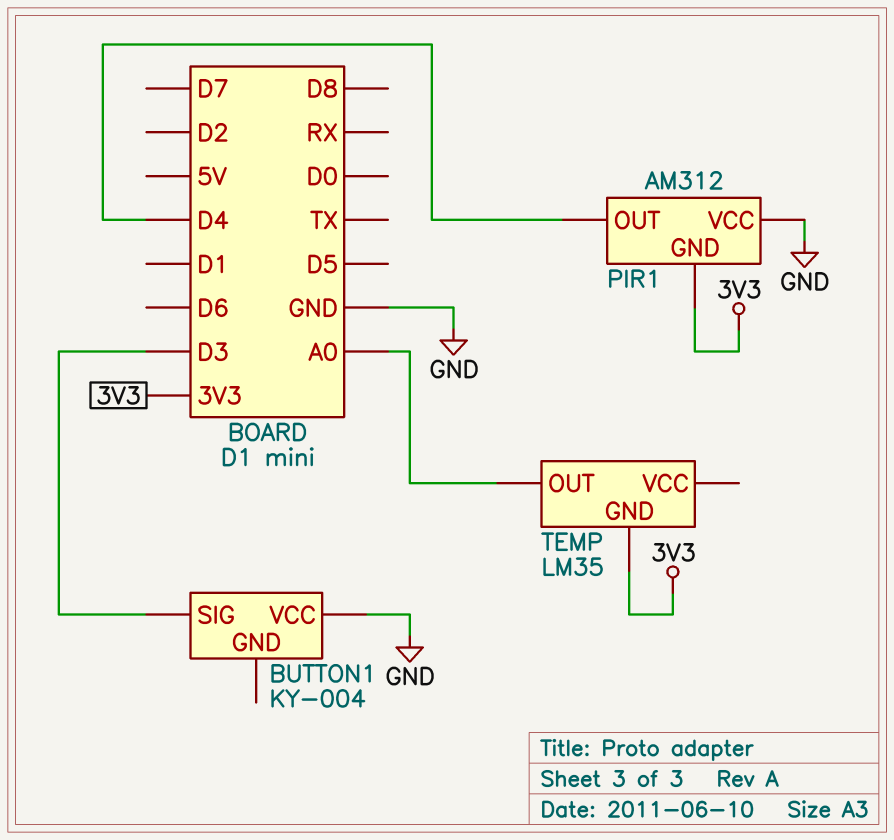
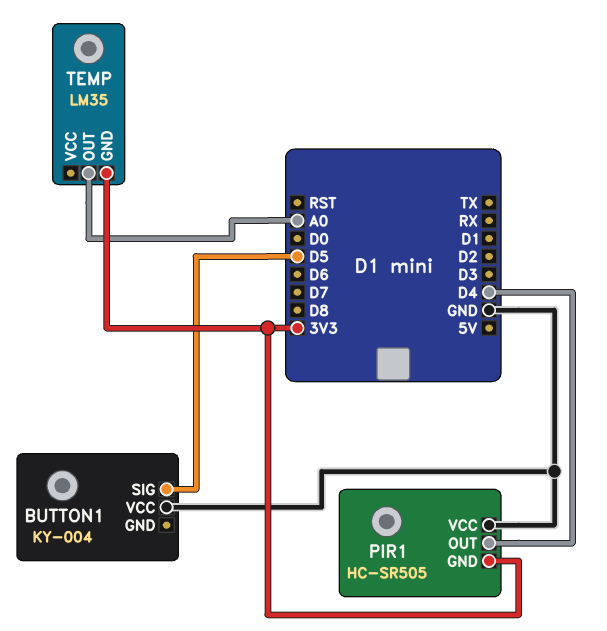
BUTTON1 pin SIG: D3 -> D5
PIR1: AM312 -> HC-SR505

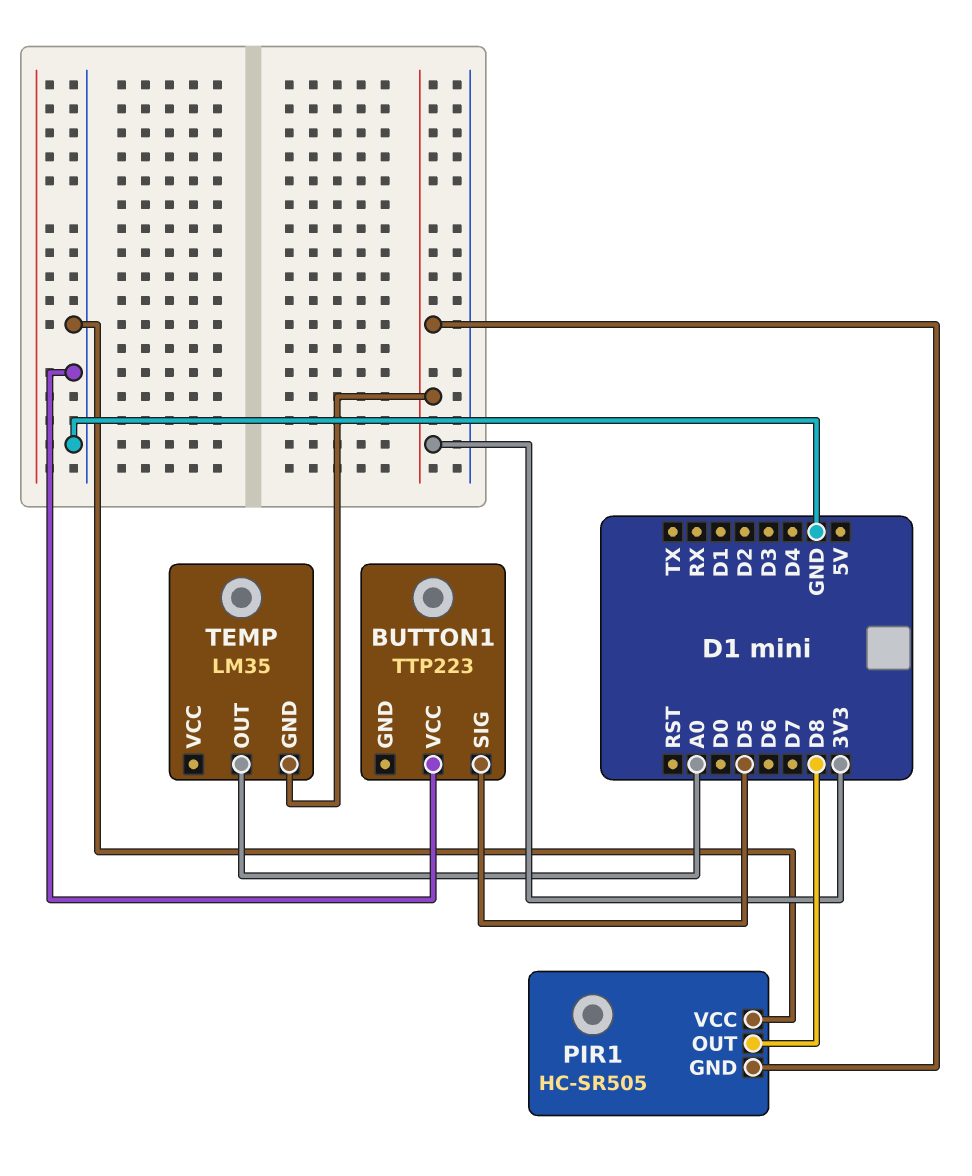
BUTTON1: KY-004 -> TTP223
PIR1 pin OUT: D4 -> D8

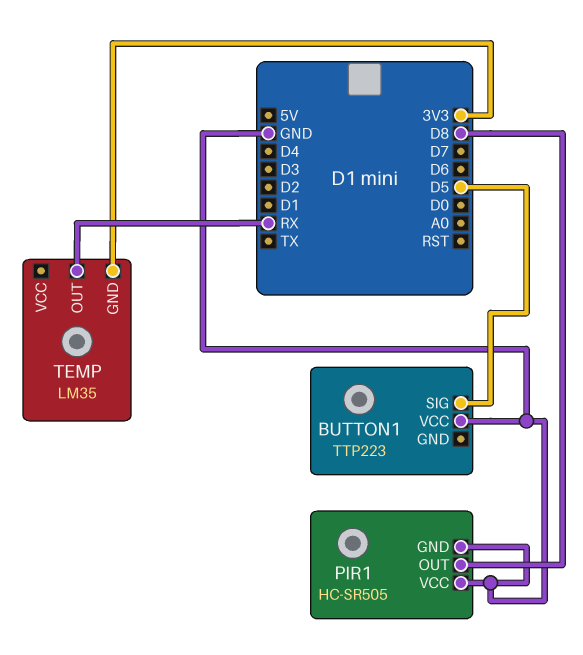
PIR1 pin GND: 3V3 -> GND
TEMP pin OUT: A0 -> RX

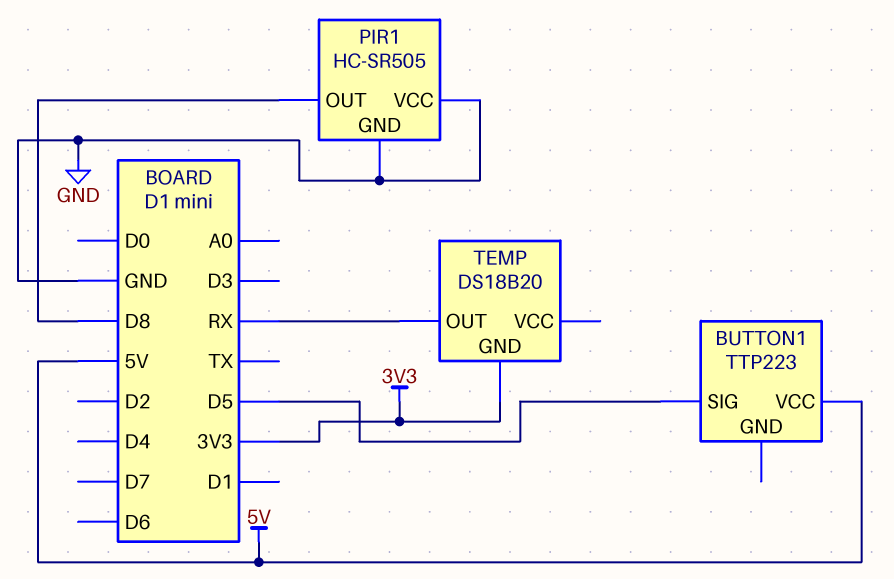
BUTTON1 pin VCC: GND -> 5V
TEMP: LM35 -> DS18B20

